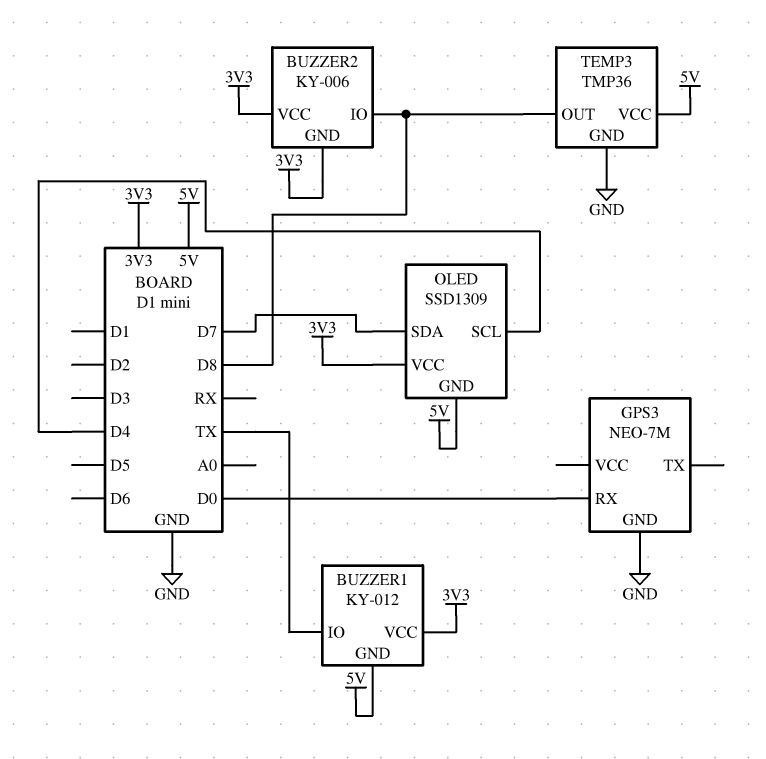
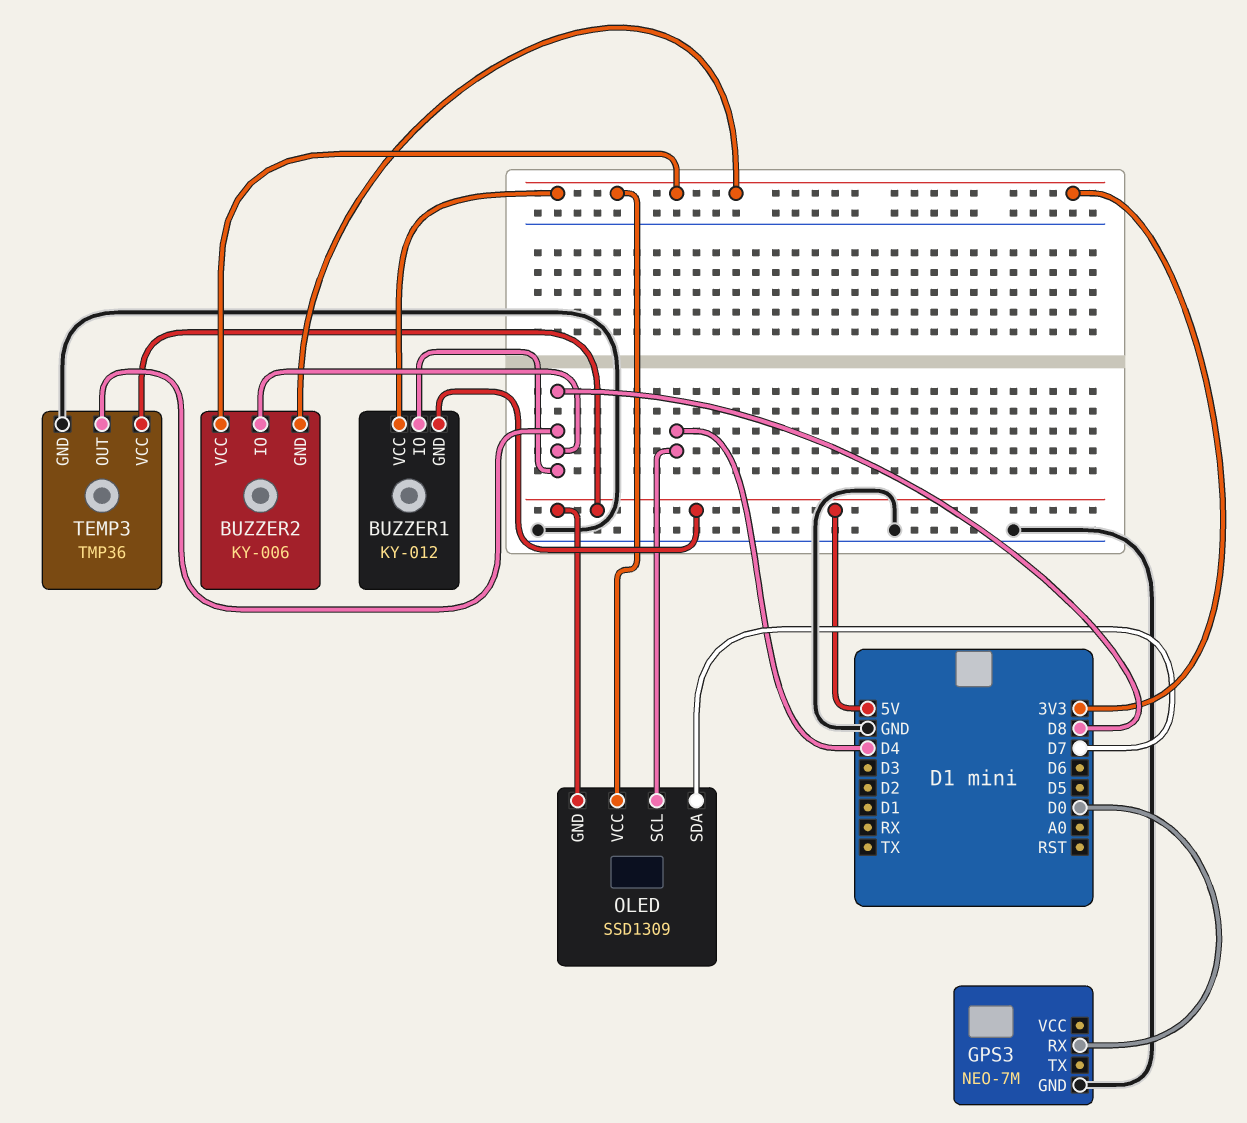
BUZZER1 pin IO: TX -> D8

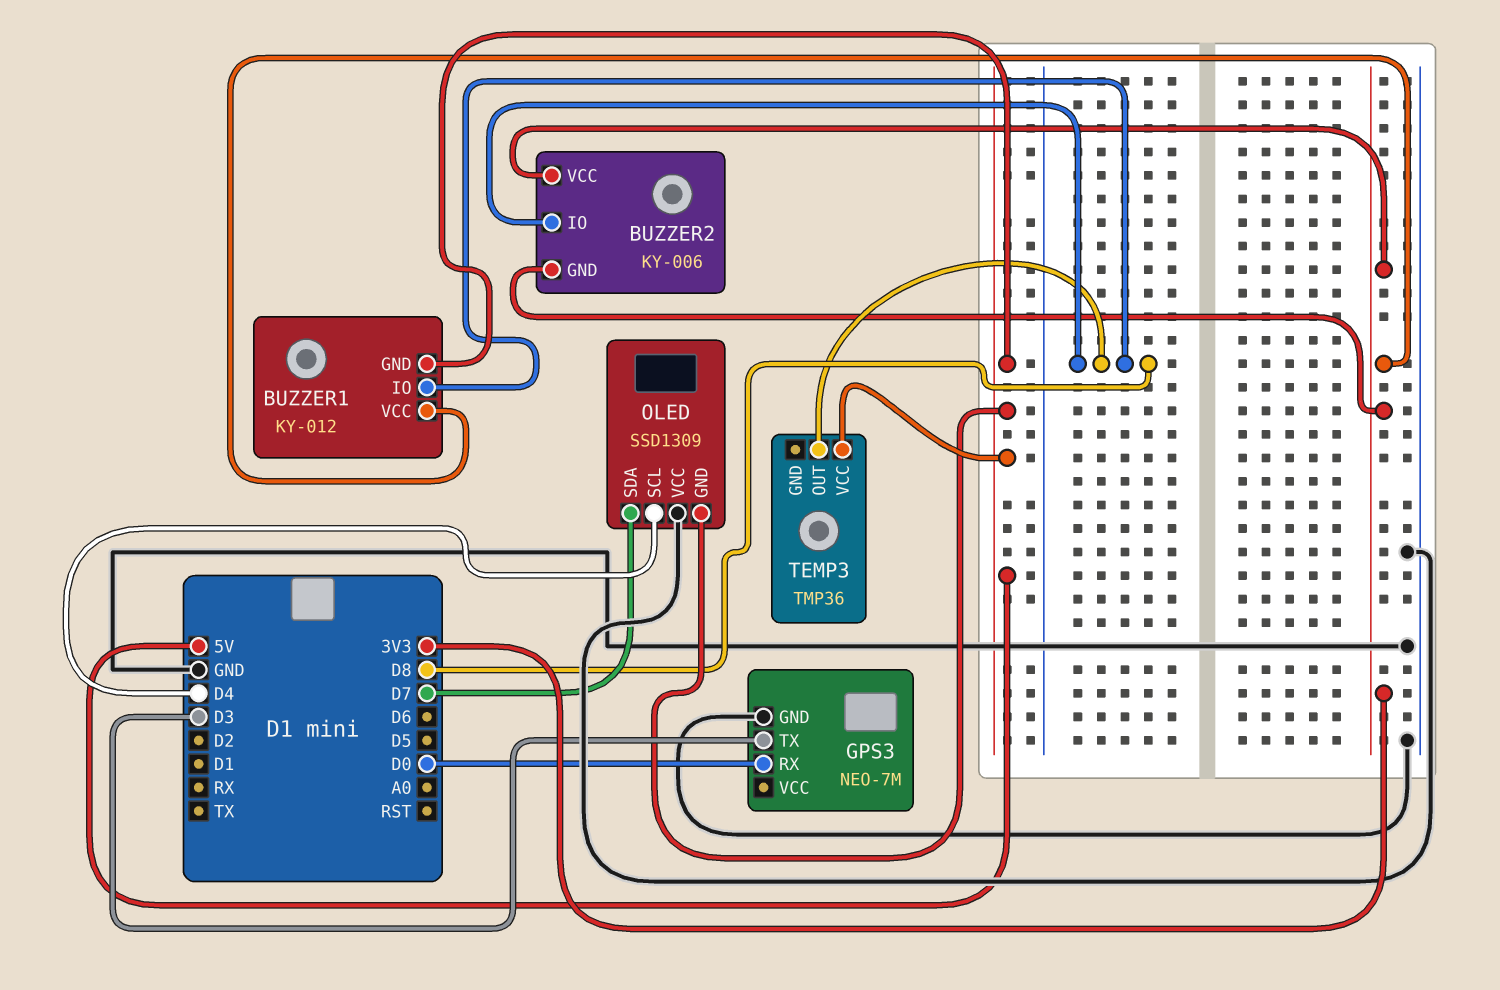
GPS3 pin TX: none -> D3
OLED pin VCC: 3V3 -> GND
TEMP3 pin GND: GND -> none

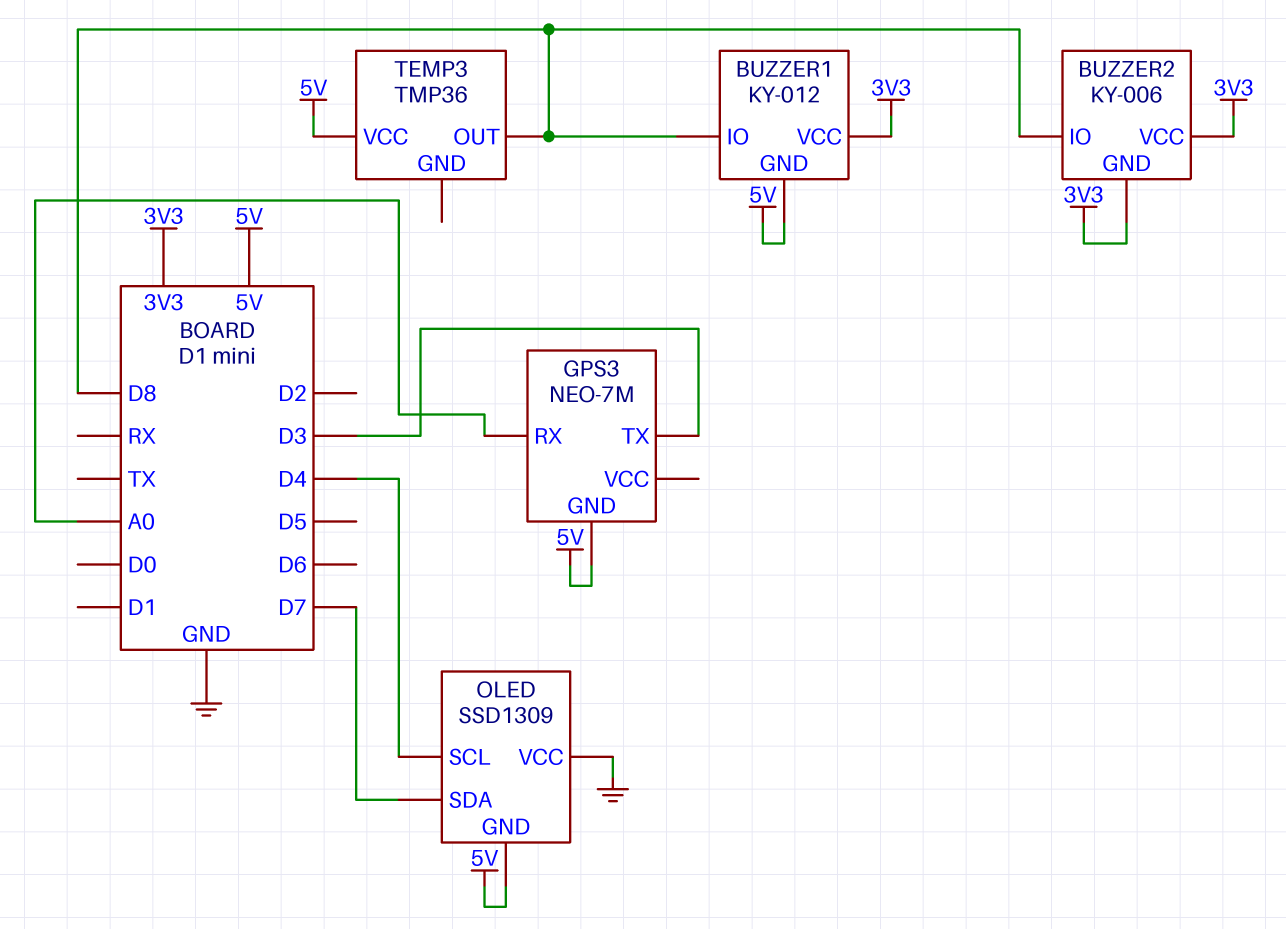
GPS3 pin GND: GND -> 5V
GPS3 pin RX: D0 -> A0

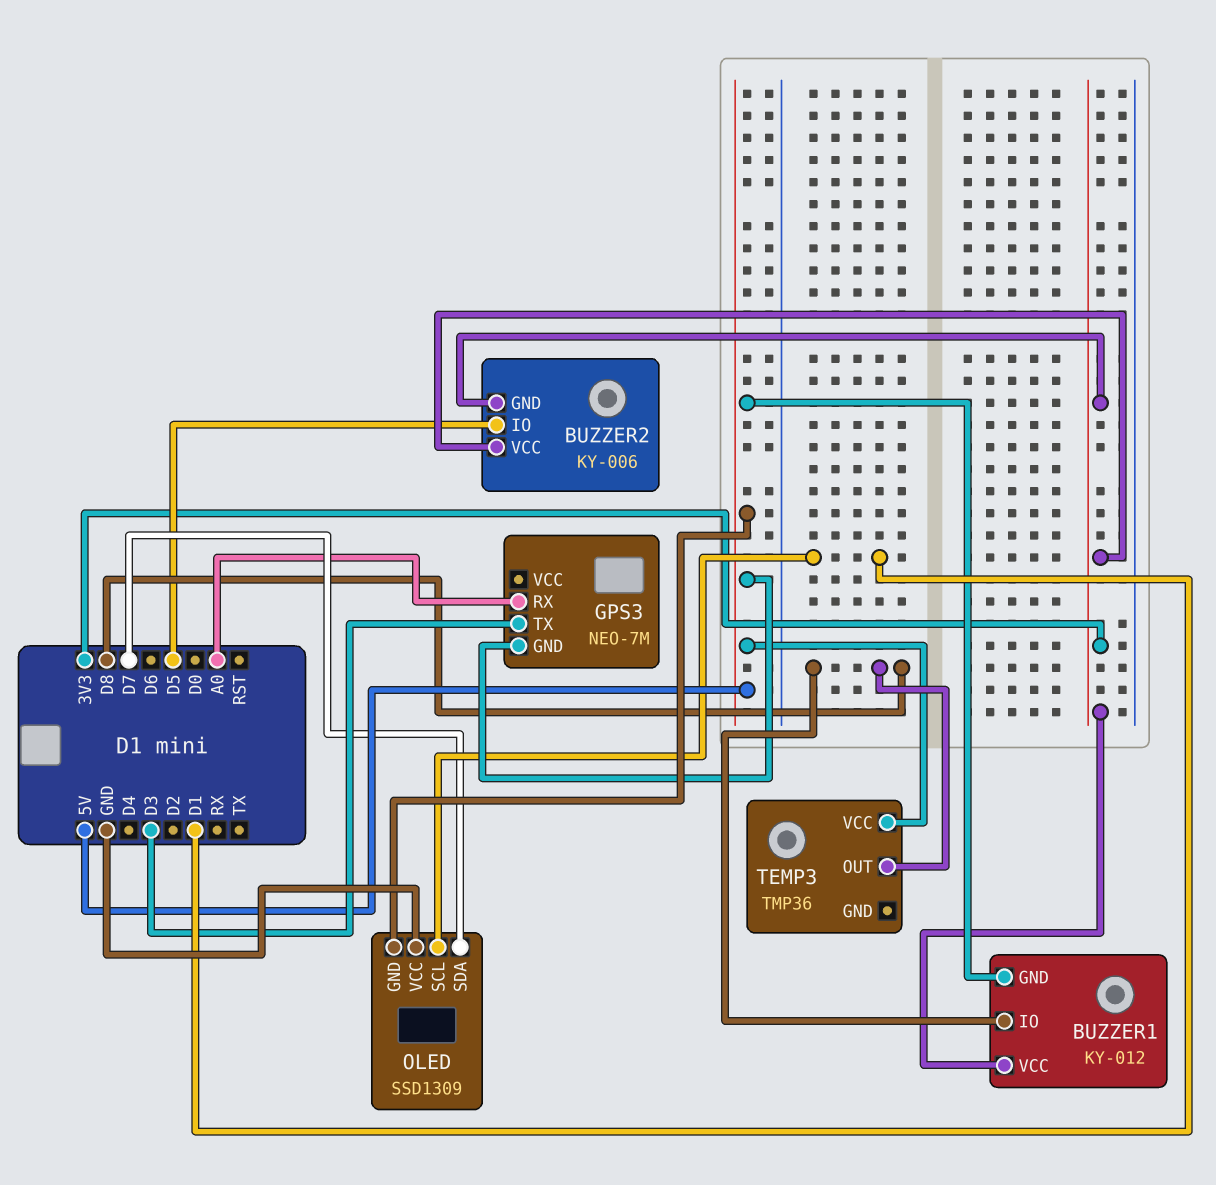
BUZZER2 pin IO: D8 -> D5
OLED pin SCL: D4 -> D1

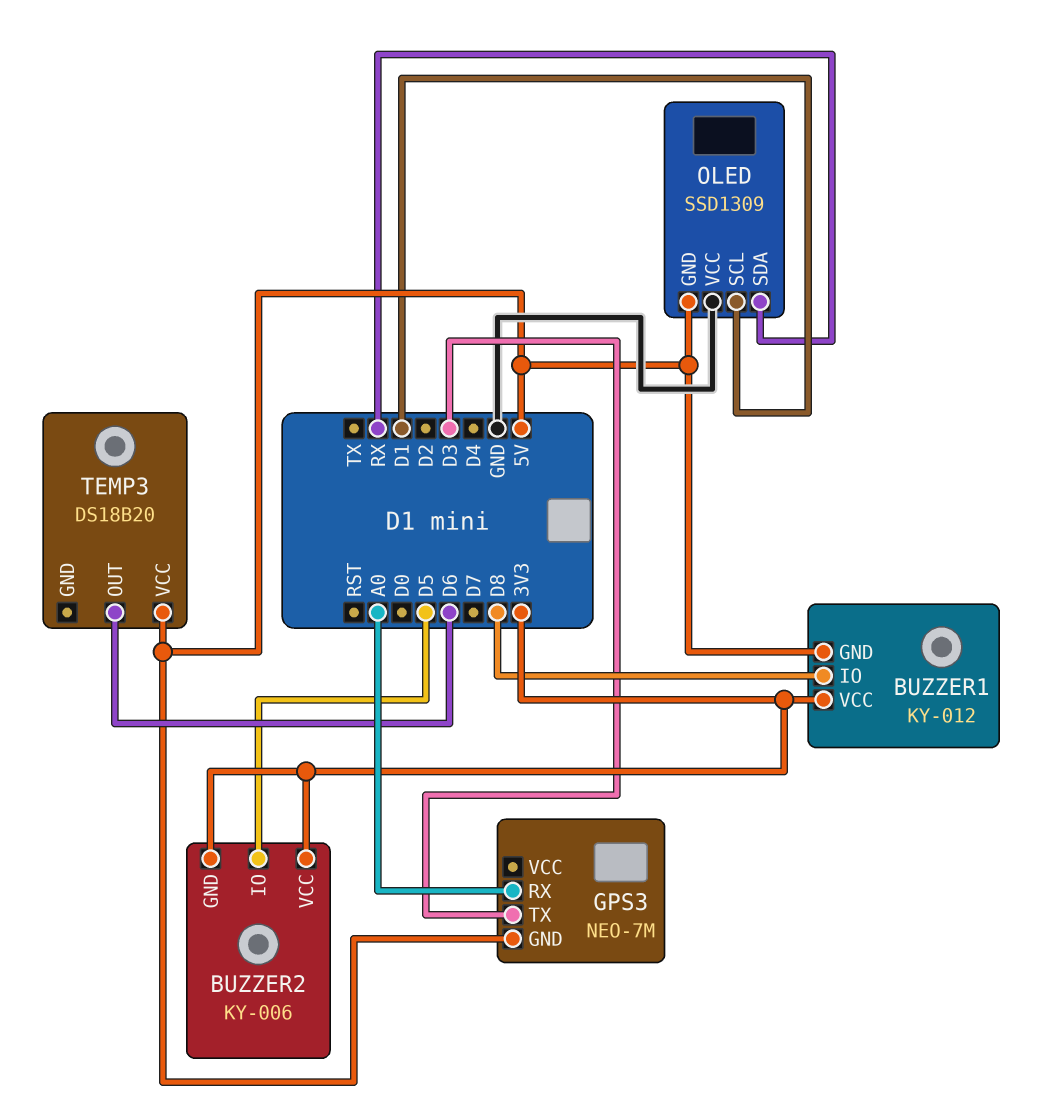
OLED pin SDA: D7 -> RX
TEMP3: TMP36 -> DS18B20
TEMP3 pin OUT: D8 -> D6

